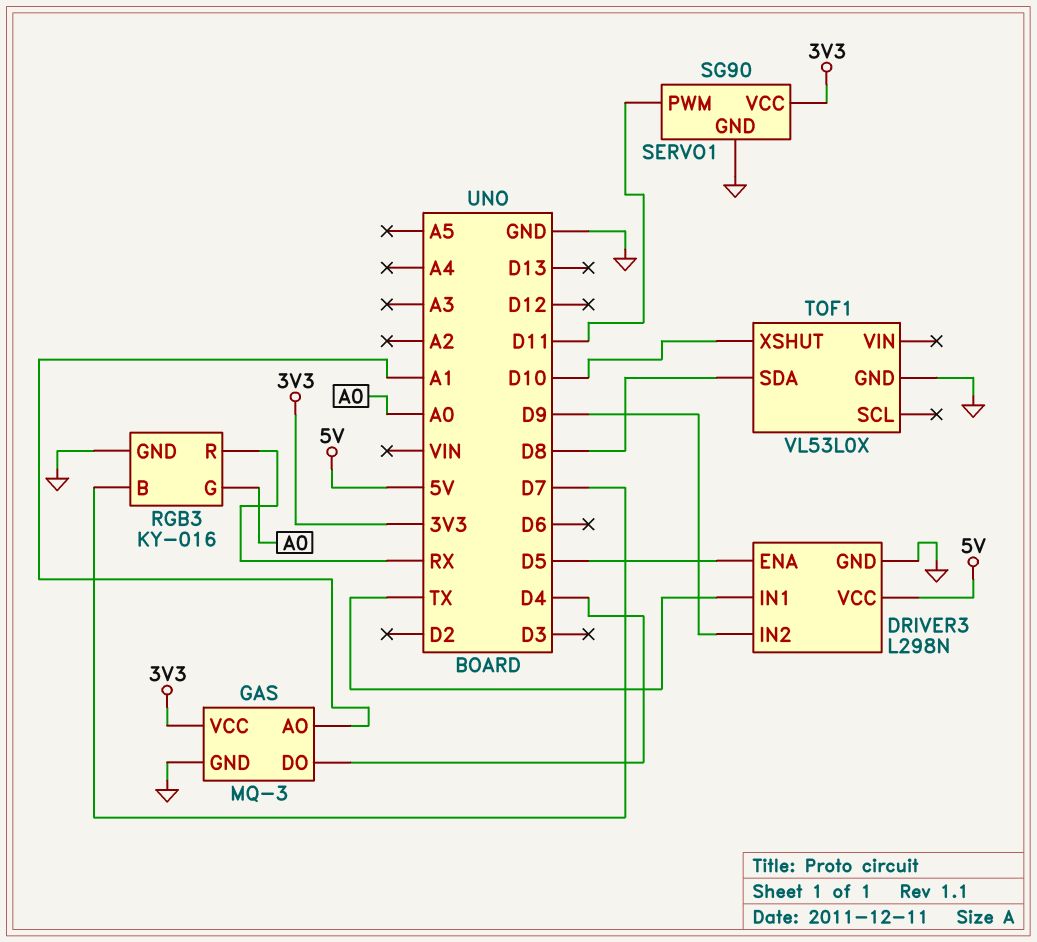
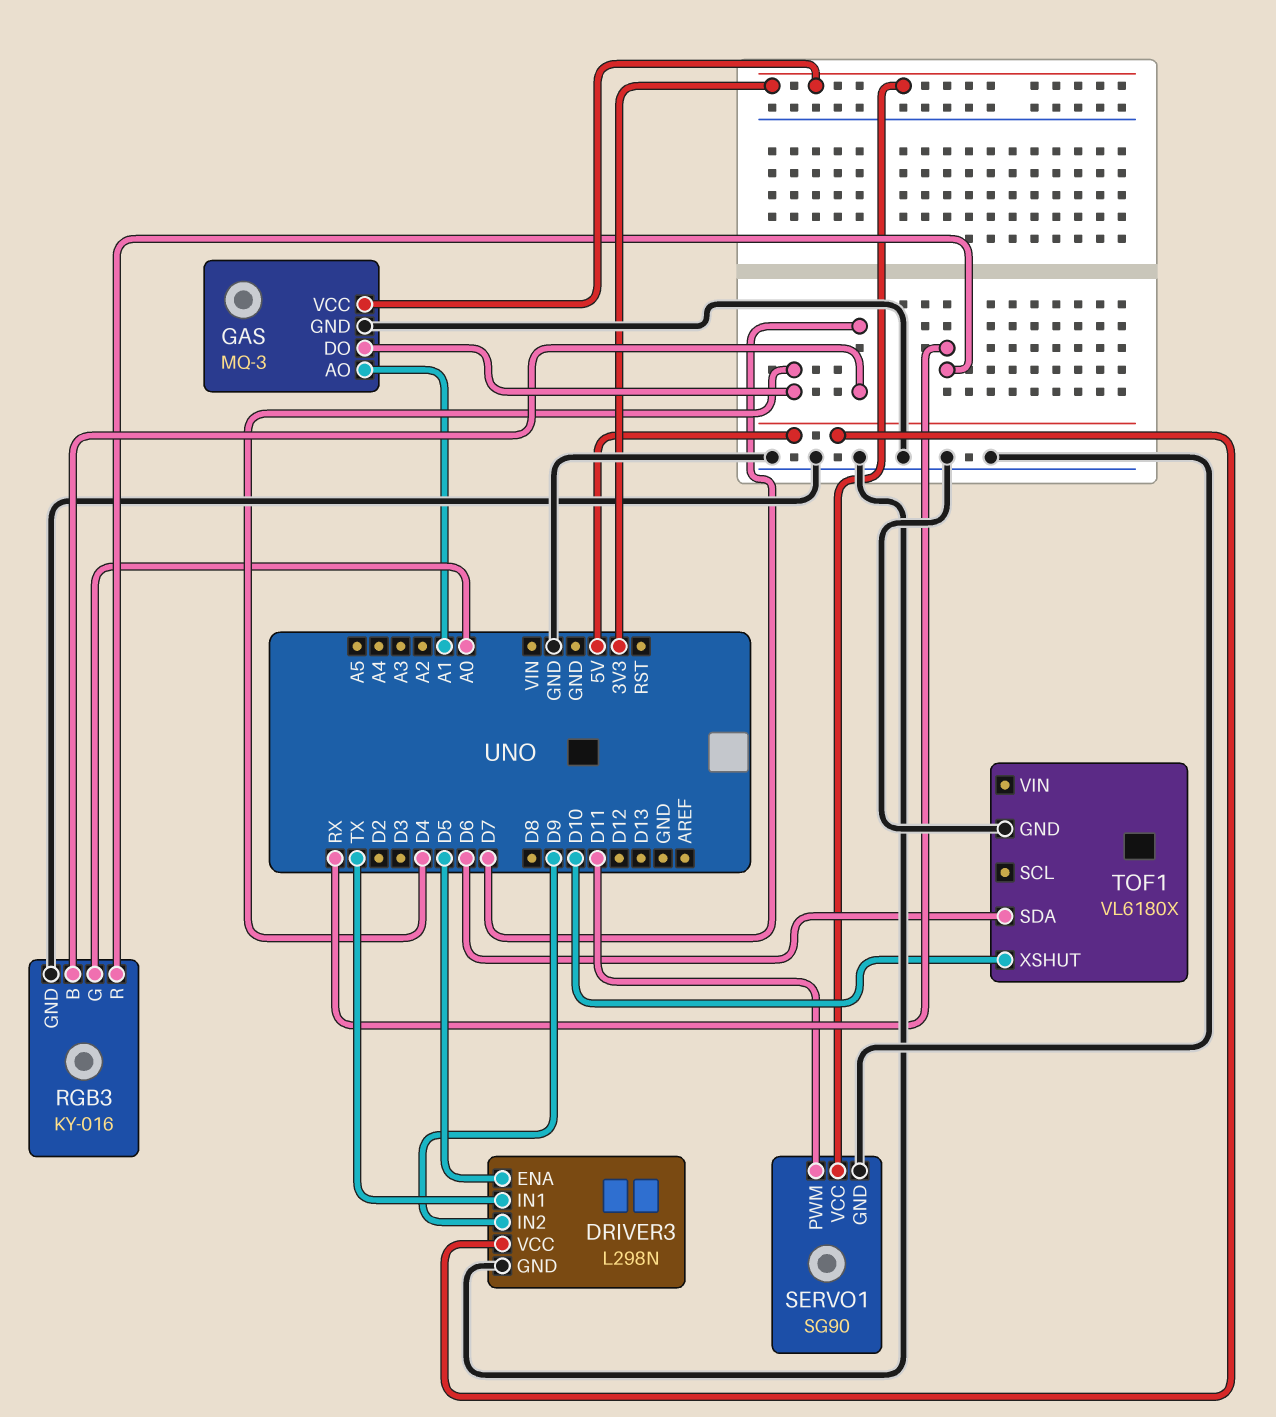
TOF1: VL53L0X -> VL6180X
TOF1 pin SDA: D8 -> D6

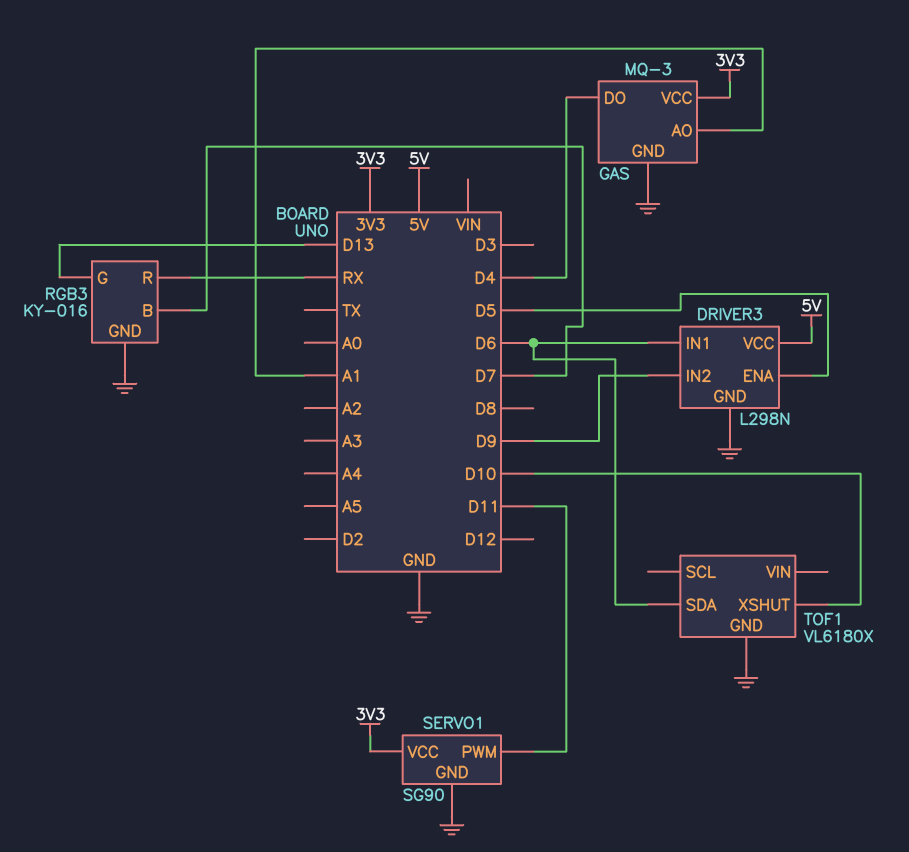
DRIVER3 pin IN1: TX -> D6
RGB3 pin G: A0 -> D13

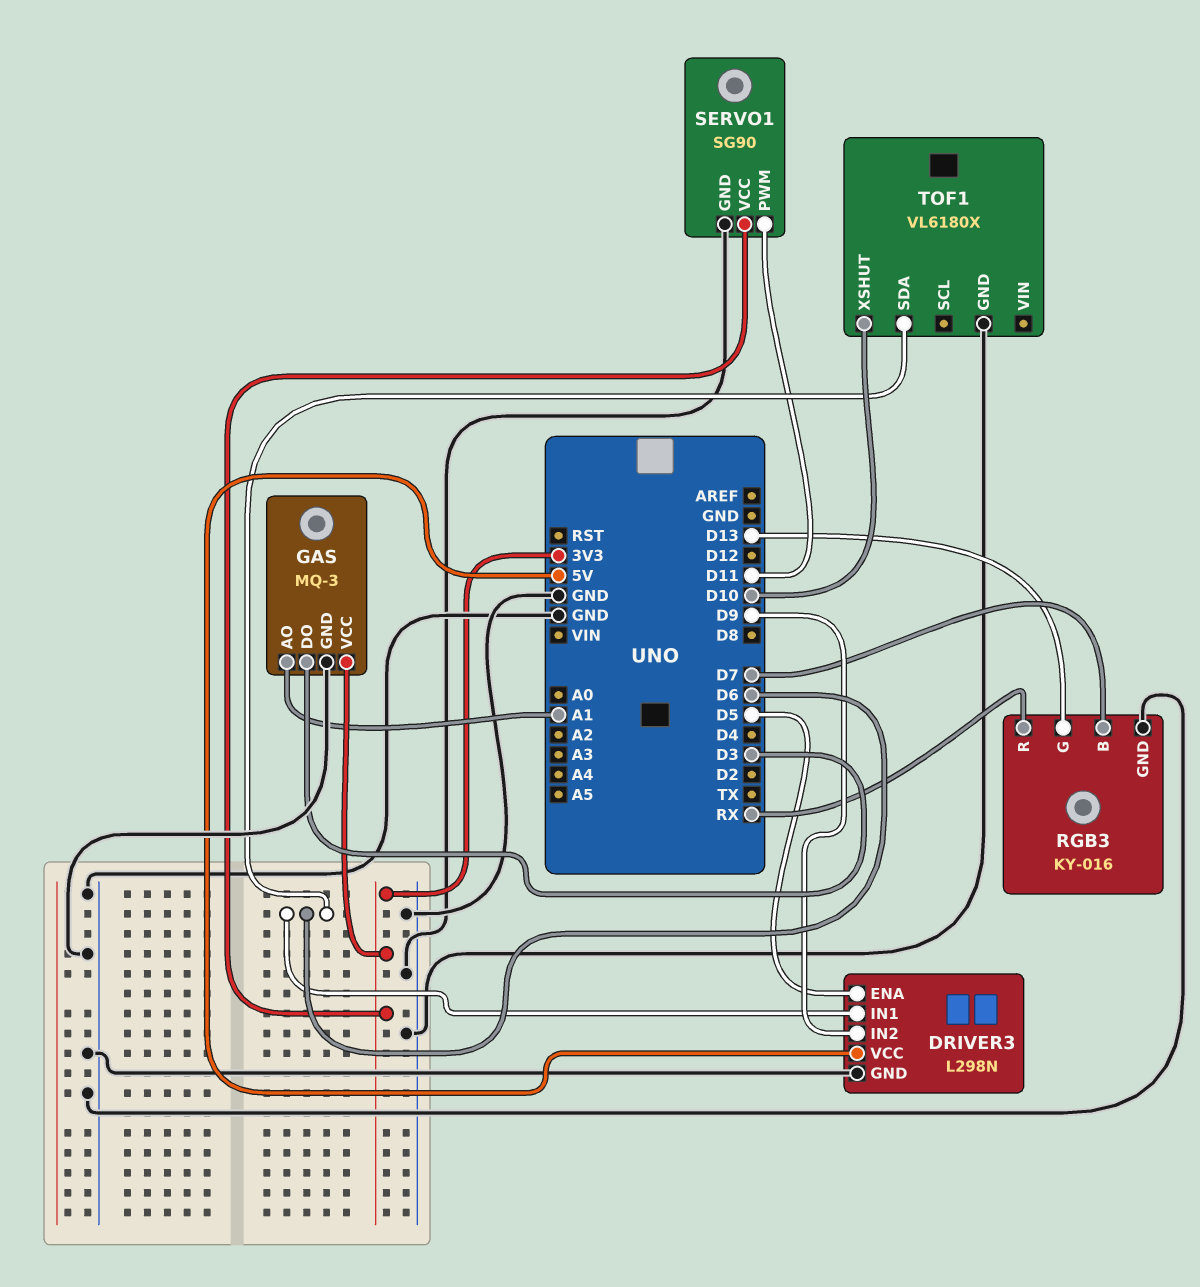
GAS pin DO: D4 -> D3

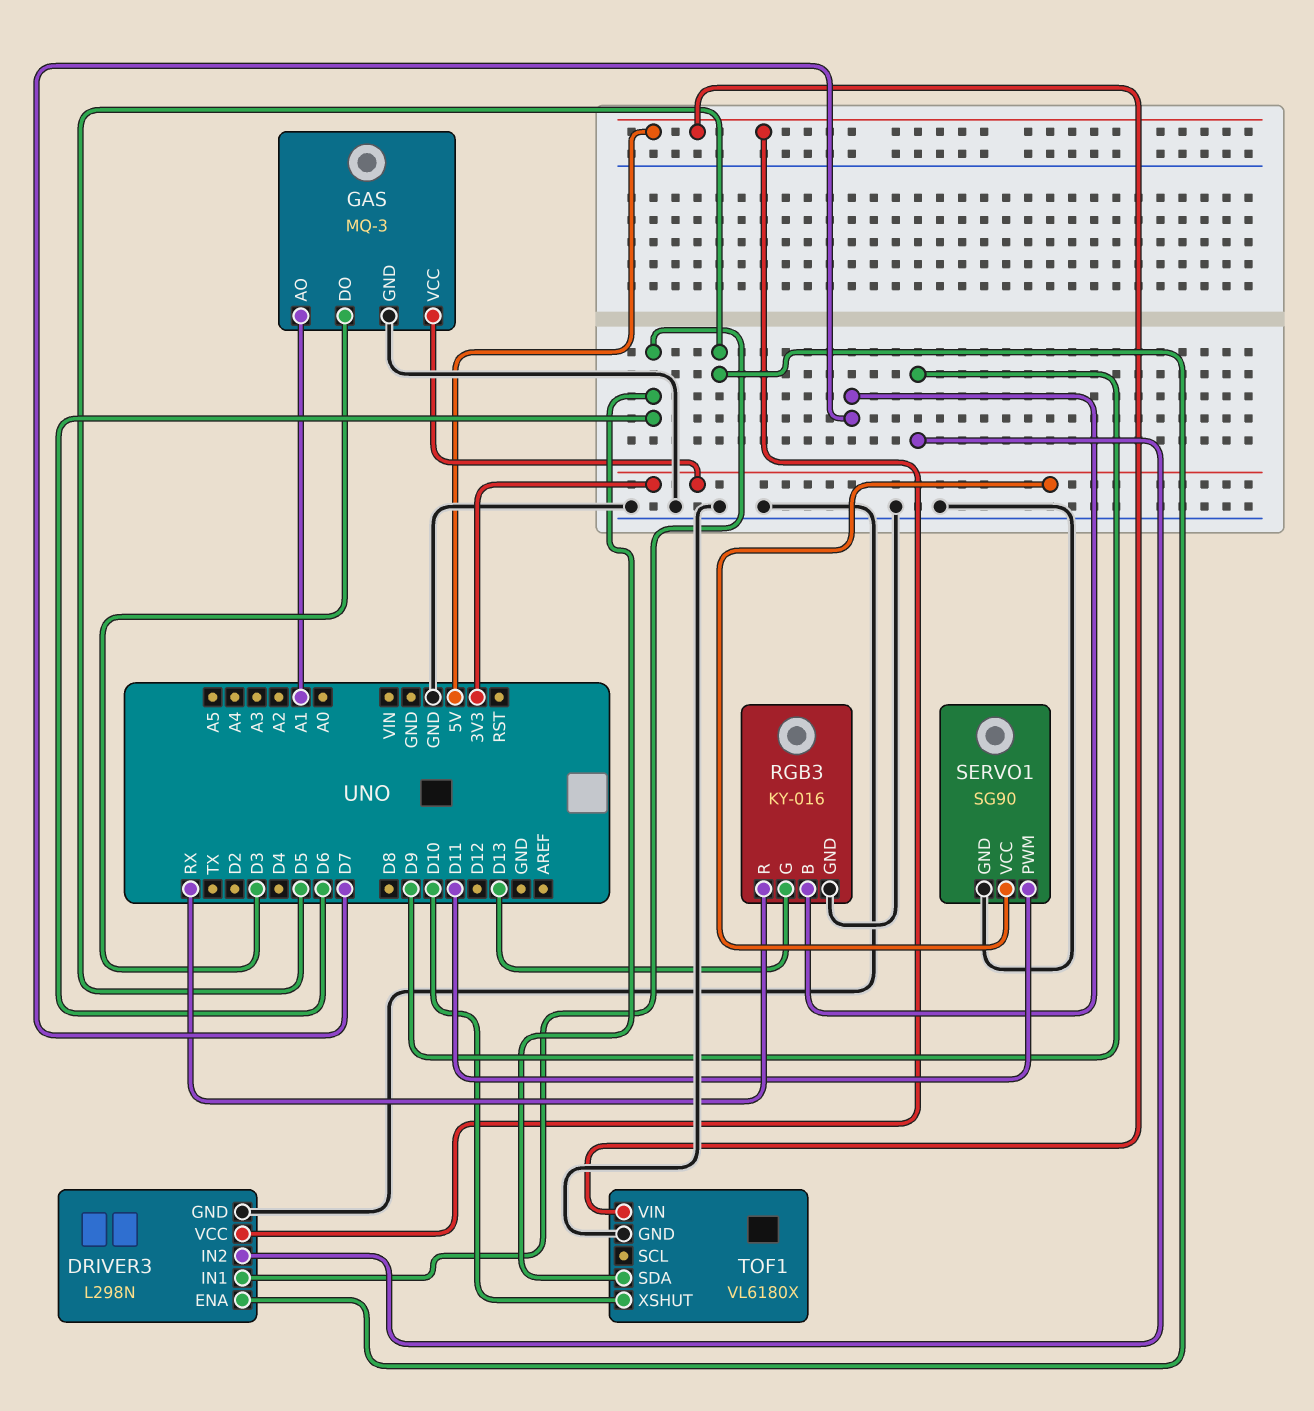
TOF1 pin VIN: none -> 5V

